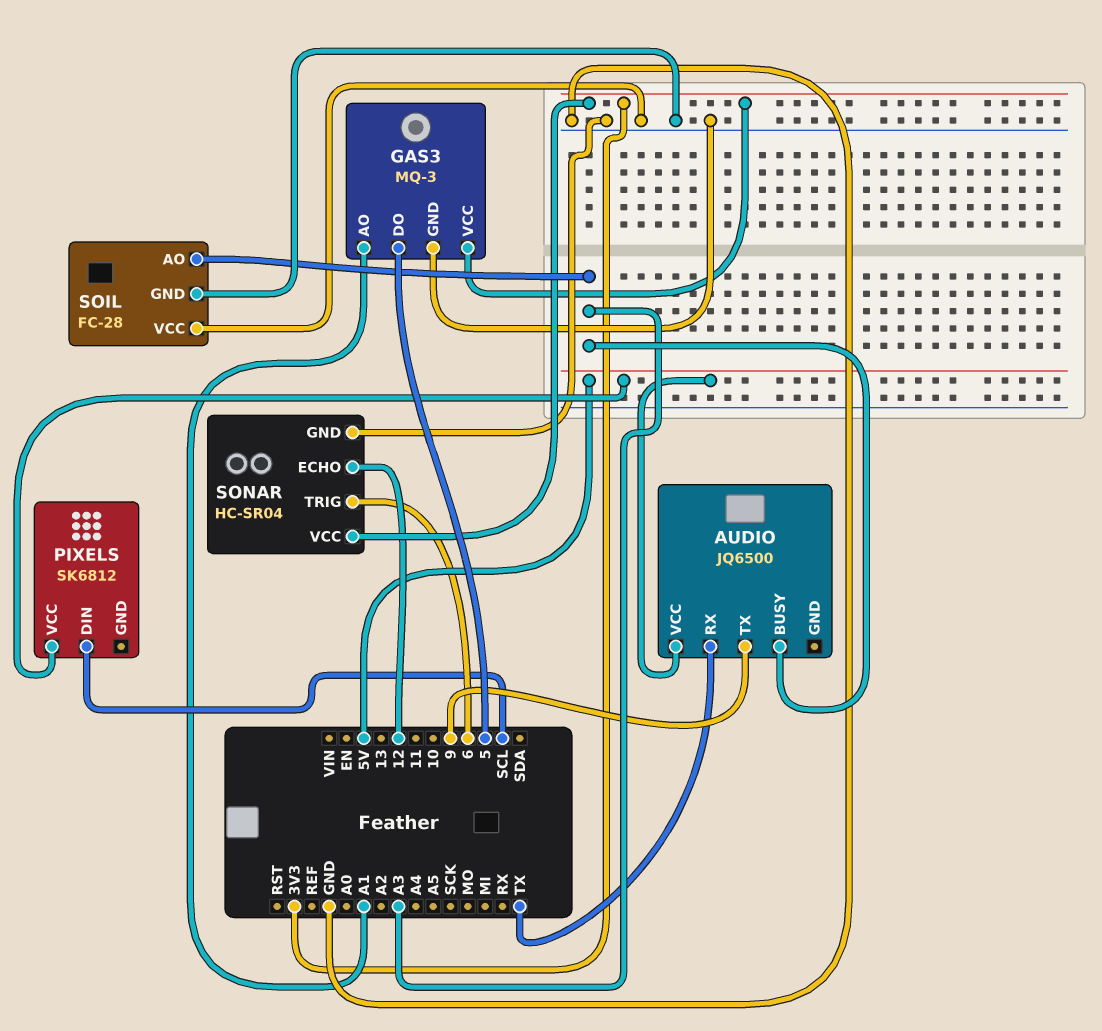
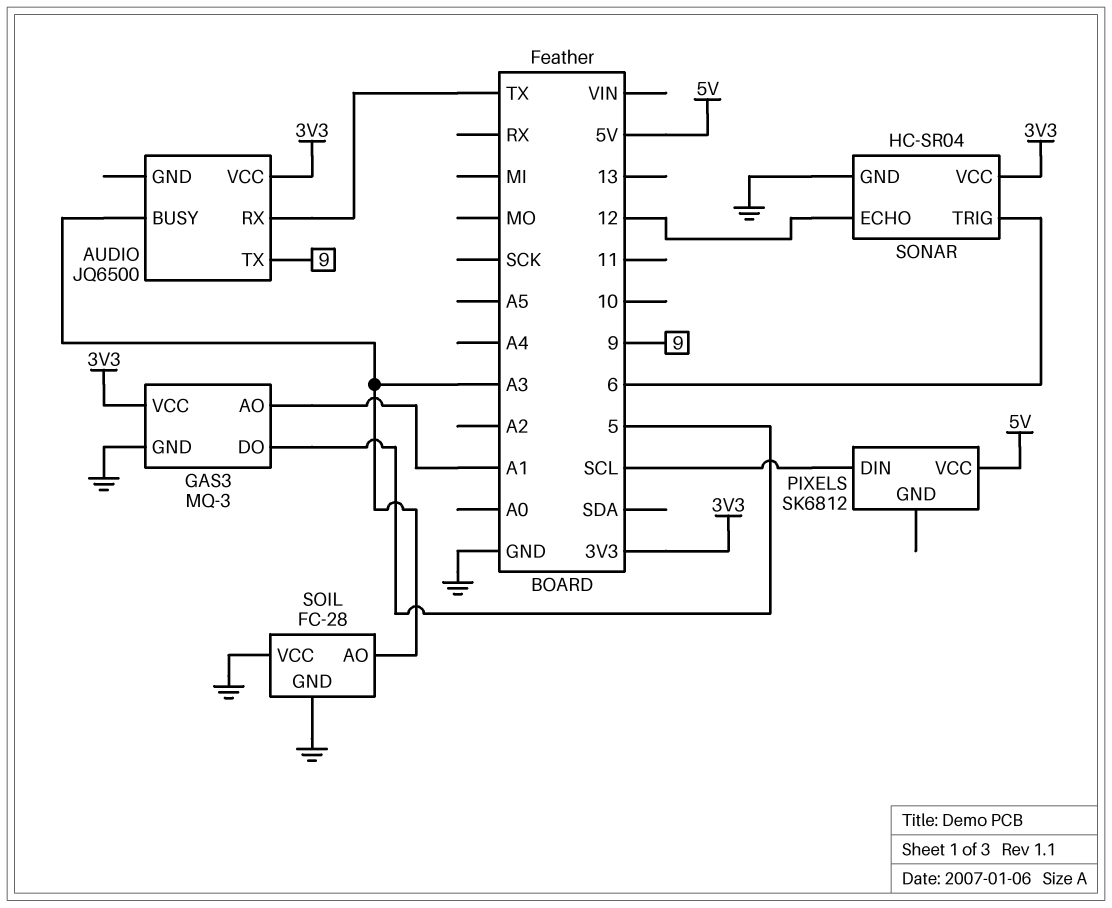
AUDIO pin VCC: 5V -> 3V3

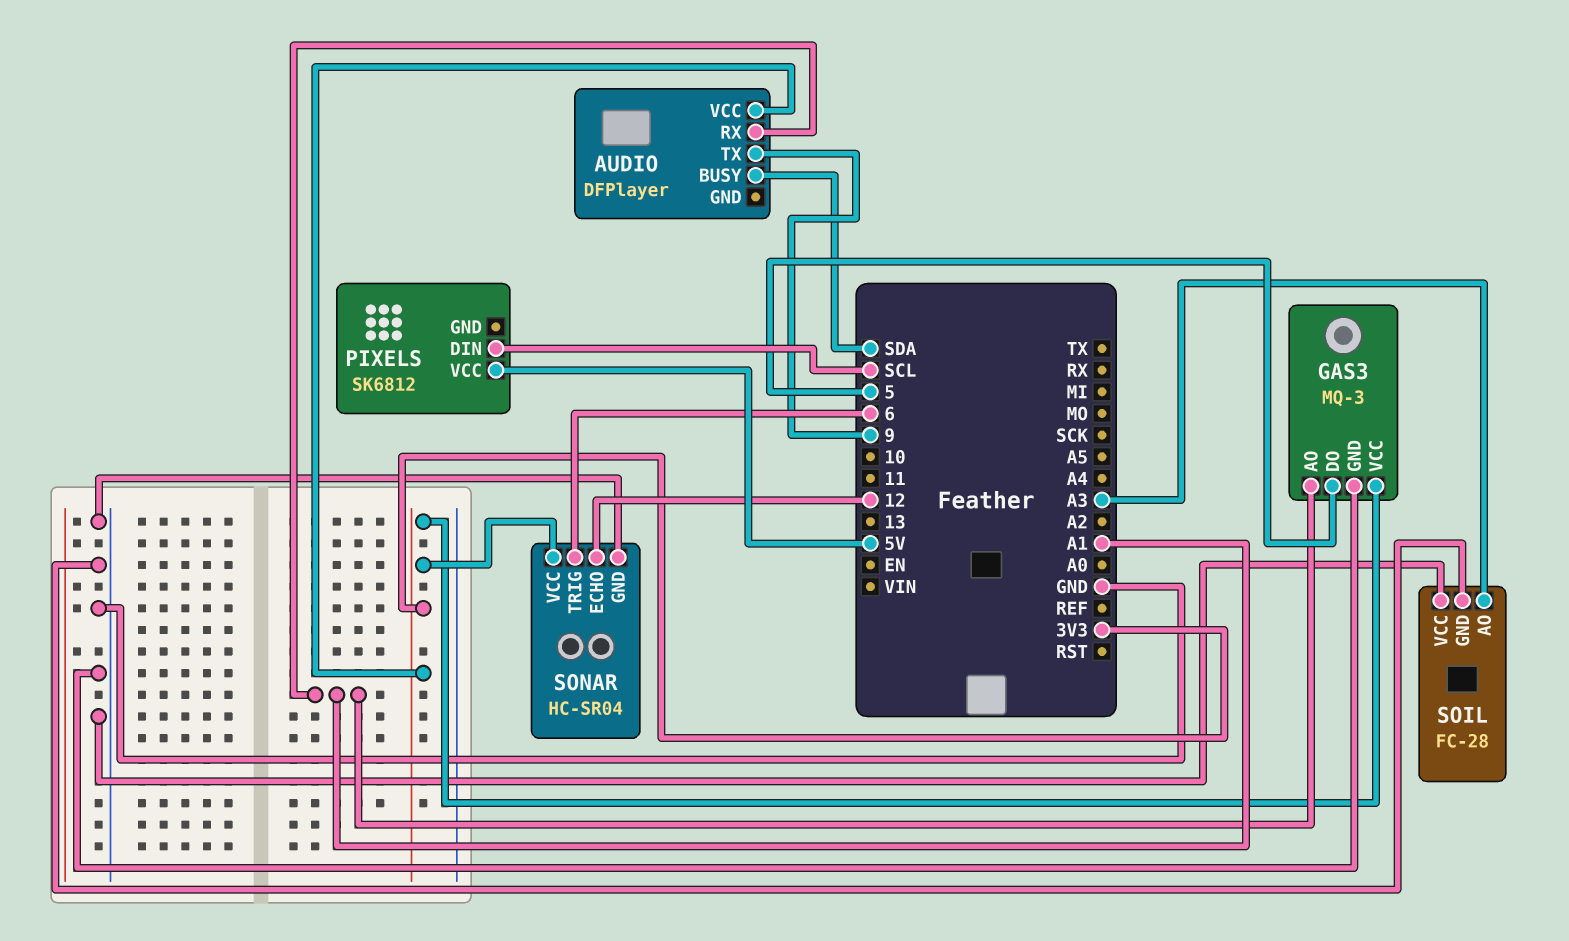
AUDIO: JQ6500 -> DFPlayer
AUDIO pin BUSY: A3 -> SDA
AUDIO pin RX: TX -> A1

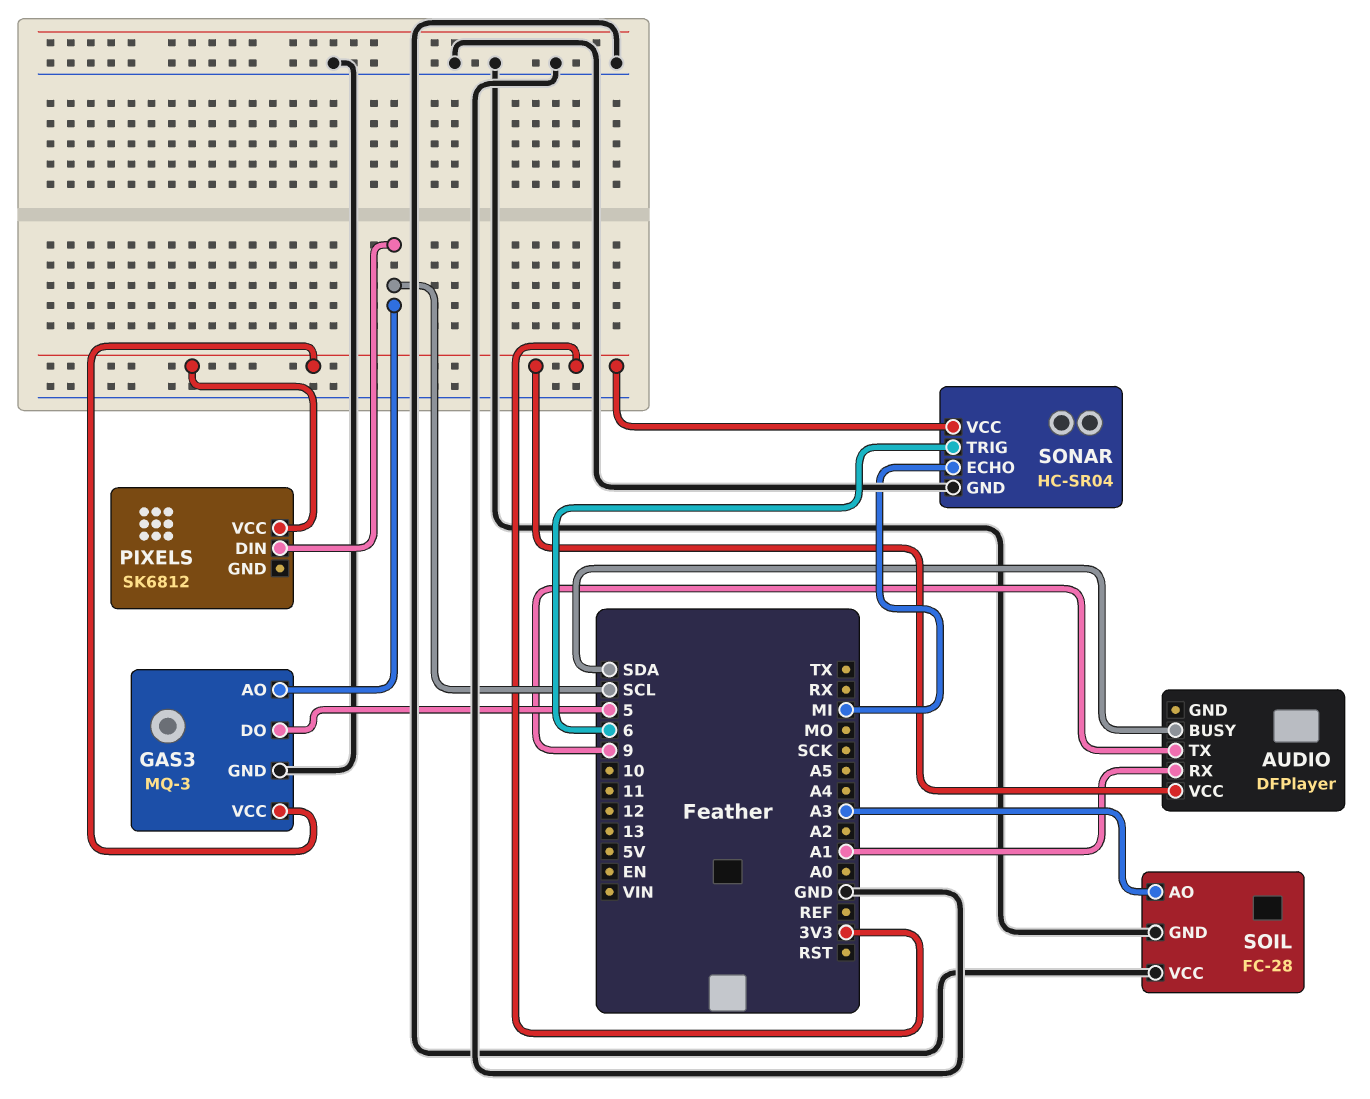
GAS3 pin AO: A1 -> SCL
PIXELS pin VCC: 5V -> 3V3
SONAR pin ECHO: 12 -> MI

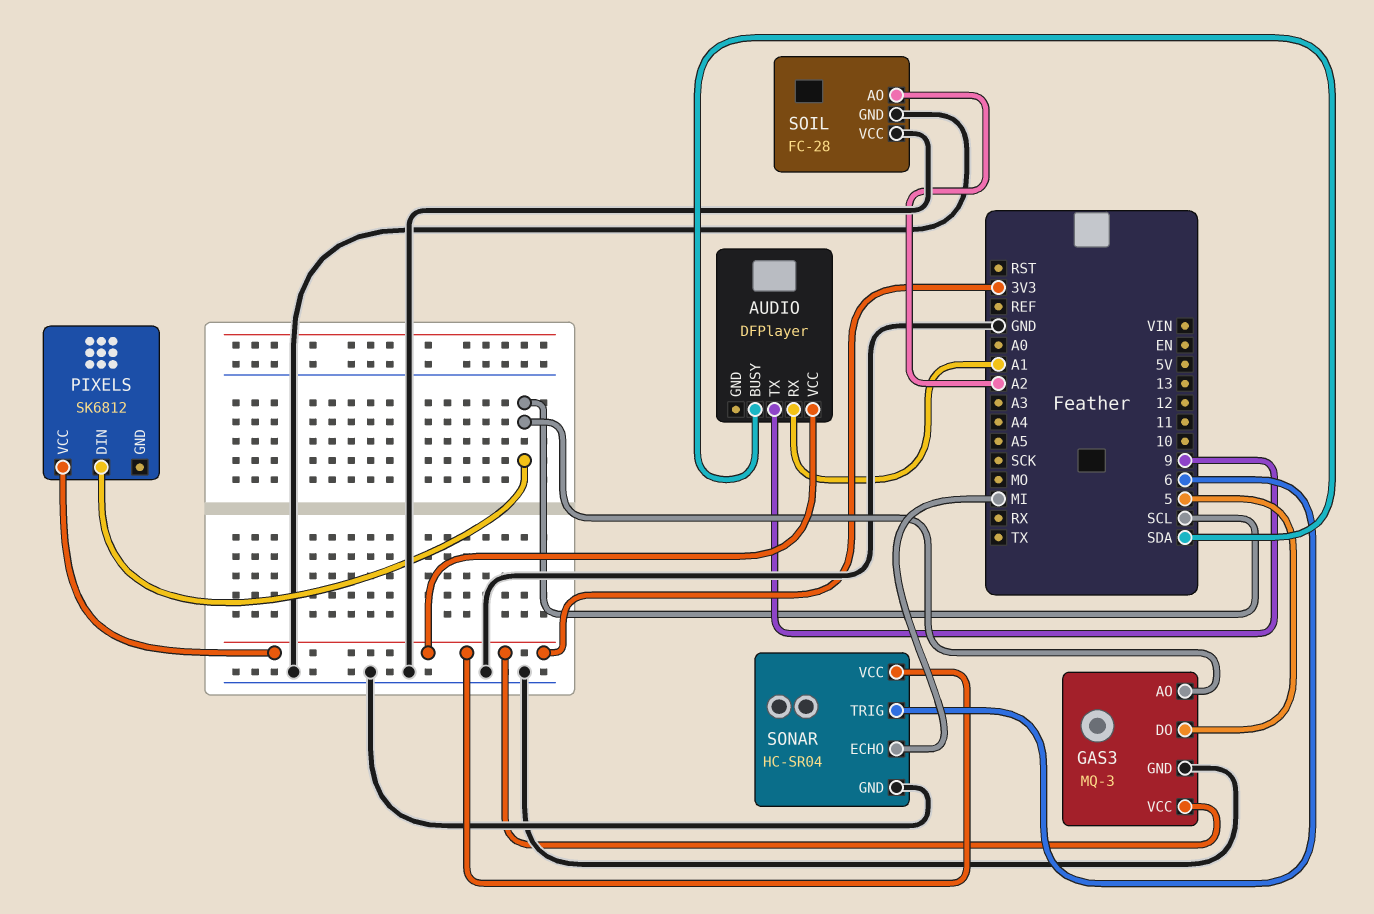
SOIL pin AO: A3 -> A2

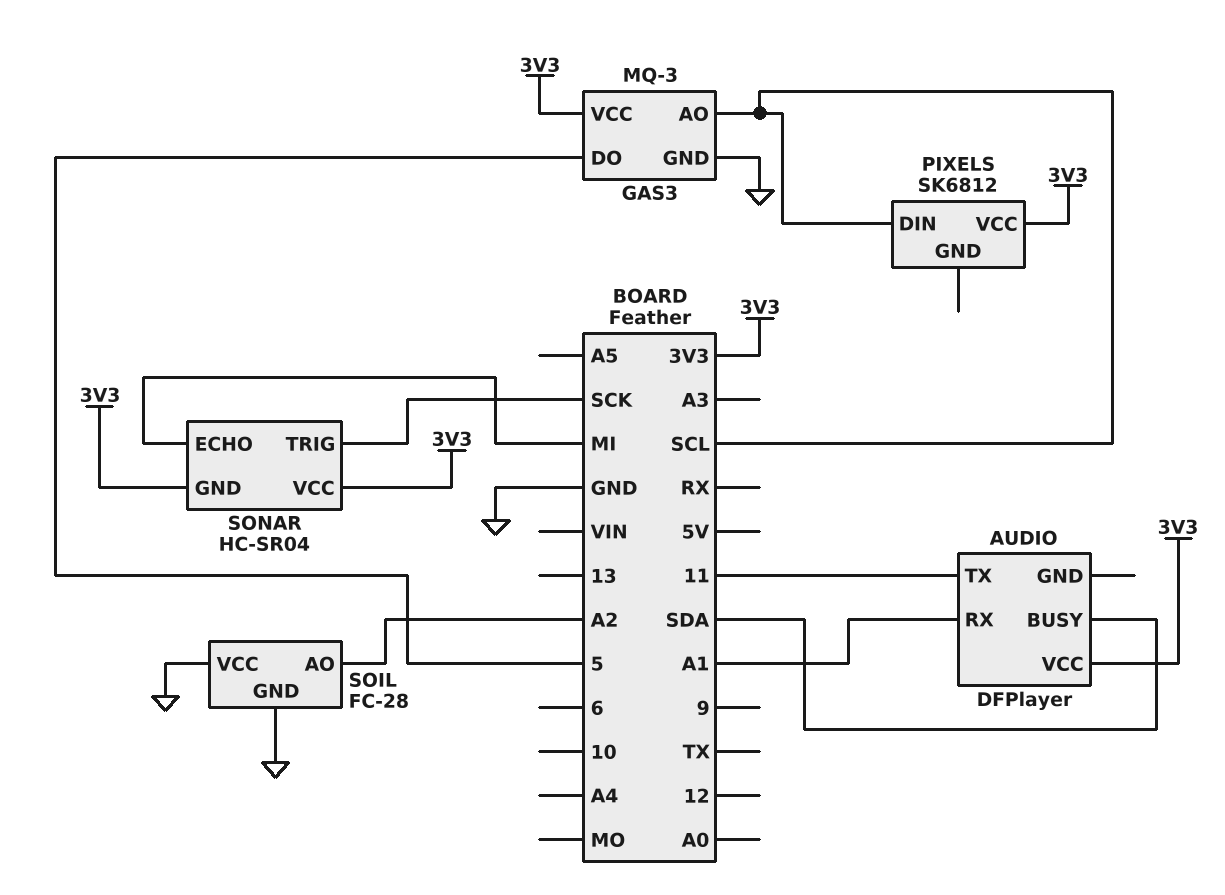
AUDIO pin TX: 9 -> 11
SONAR pin GND: GND -> 3V3
SONAR pin TRIG: 6 -> SCK

